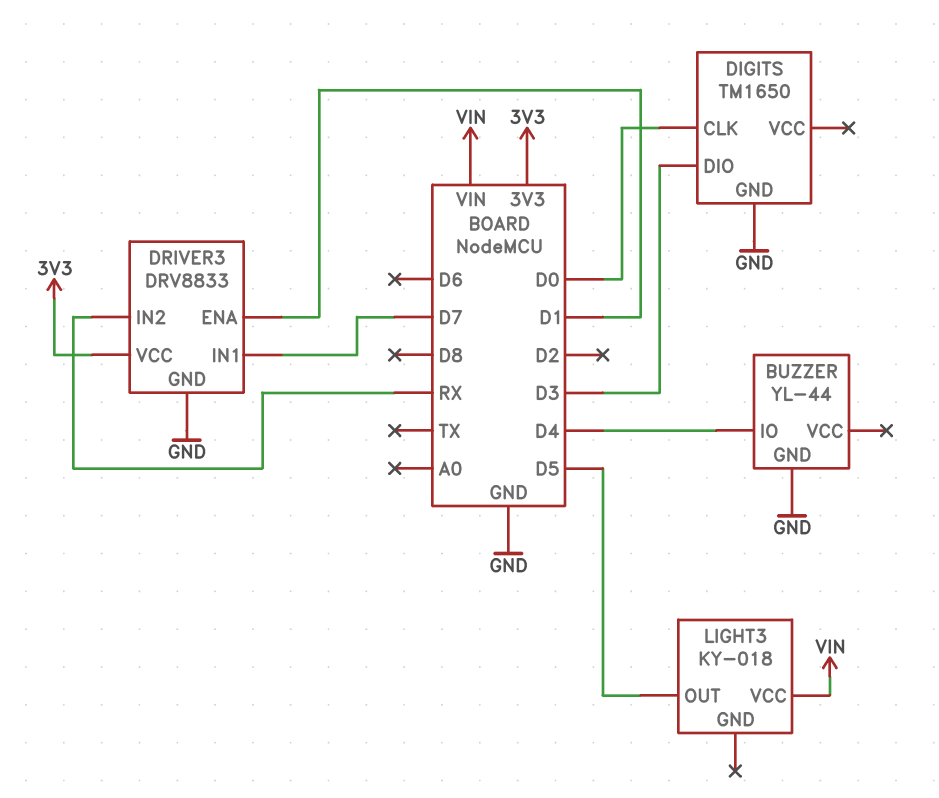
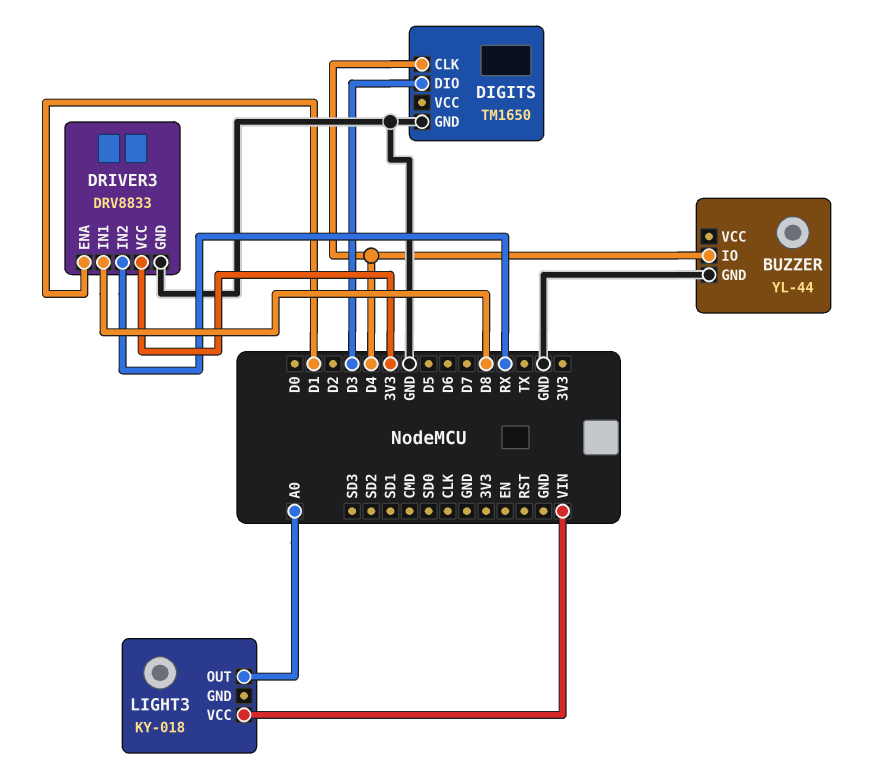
DIGITS pin CLK: D0 -> D4
DRIVER3 pin IN1: D7 -> D8
LIGHT3 pin OUT: D5 -> A0

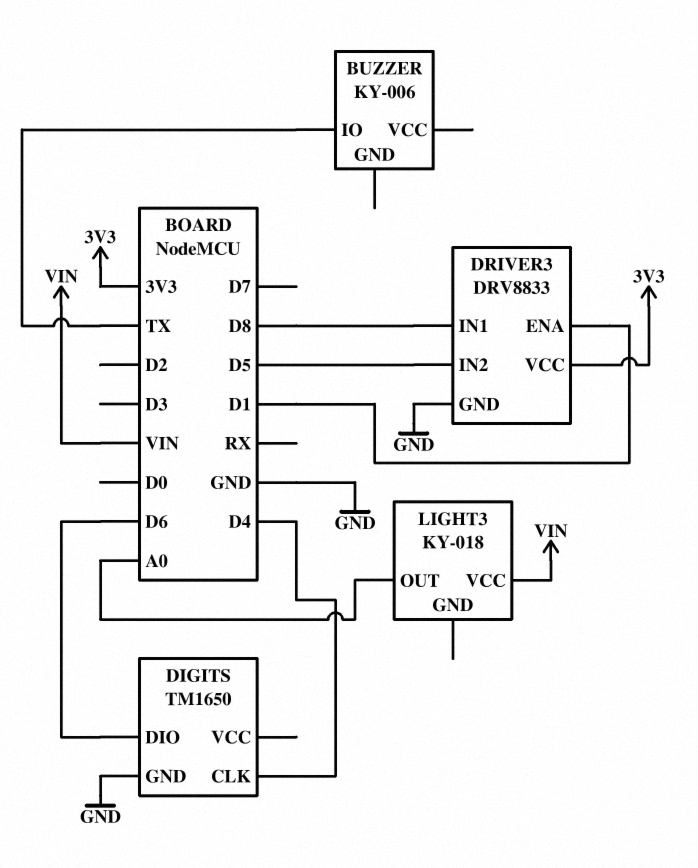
BUZZER: YL-44 -> KY-006
BUZZER pin GND: GND -> none
BUZZER pin IO: D4 -> TX
DIGITS pin DIO: D3 -> D6
DRIVER3 pin IN2: RX -> D5

